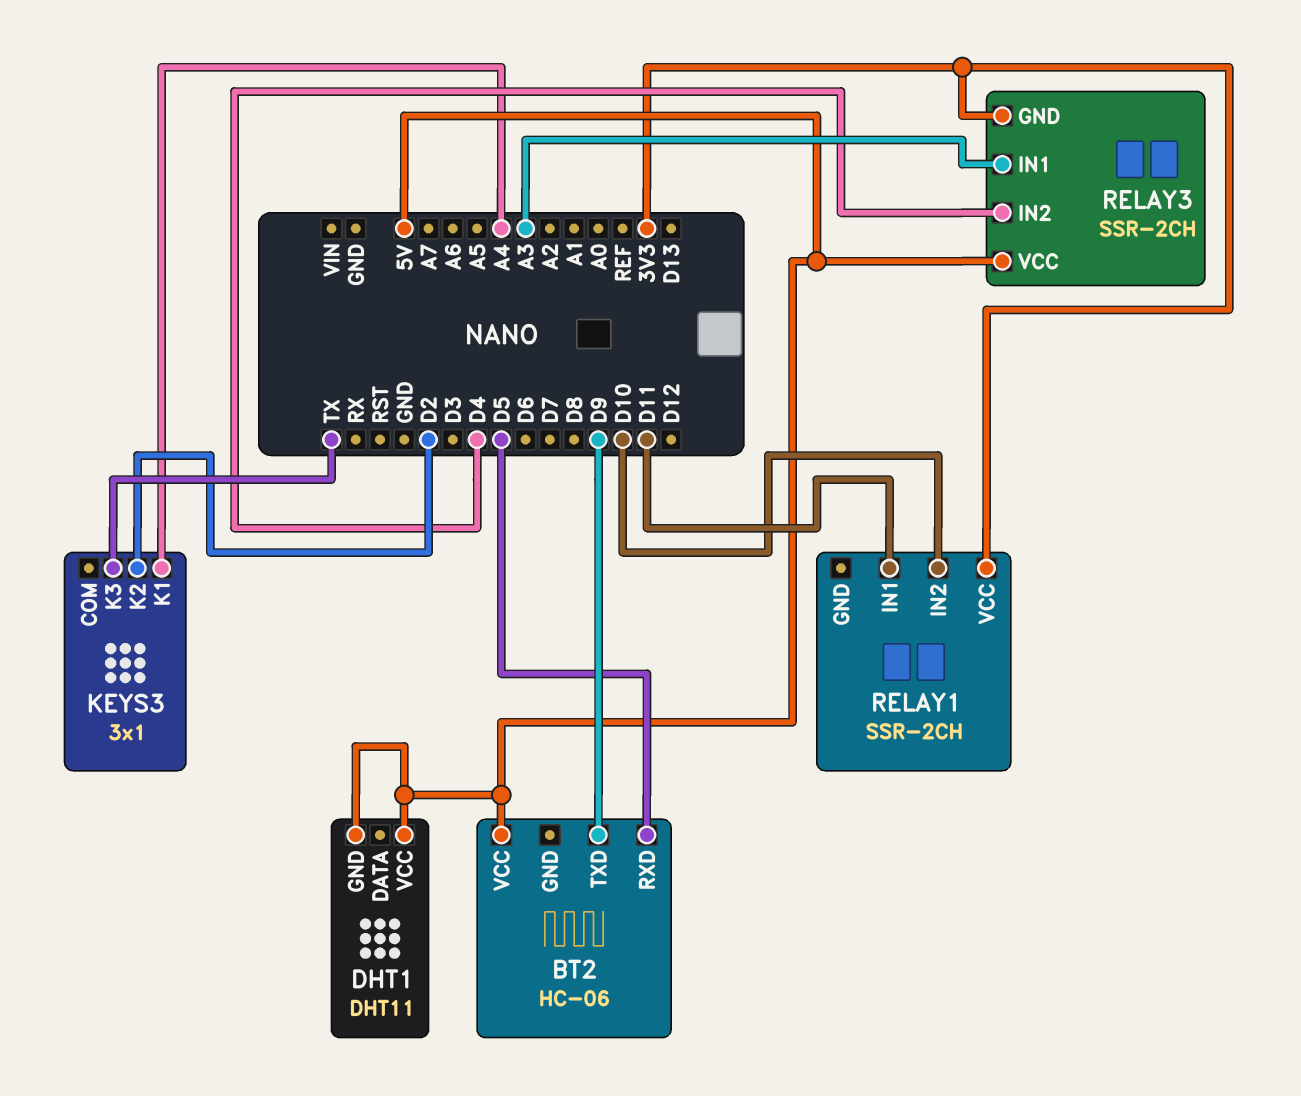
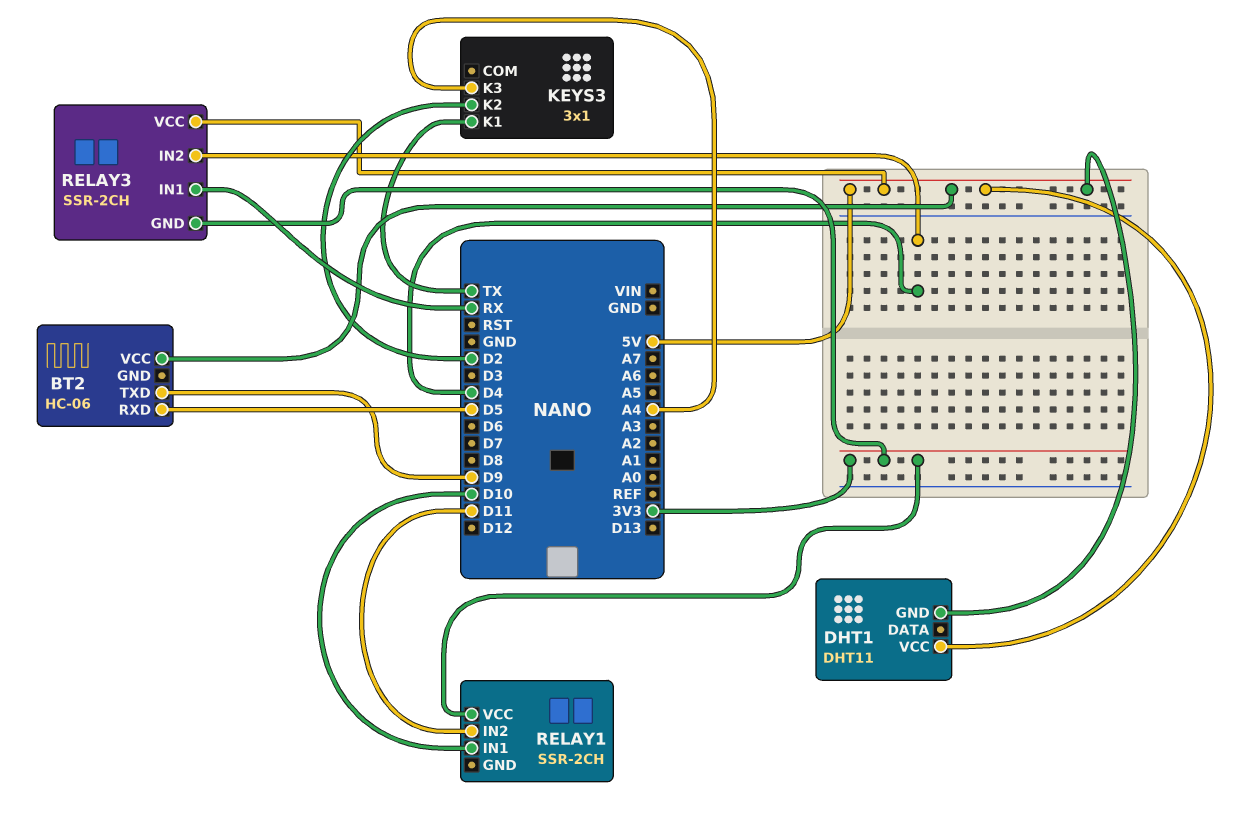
KEYS3 pin K1: A4 -> TX
KEYS3 pin K3: TX -> A4
RELAY1 pin IN1: D11 -> D10
RELAY1 pin IN2: D10 -> D11
RELAY3 pin IN1: A3 -> RX

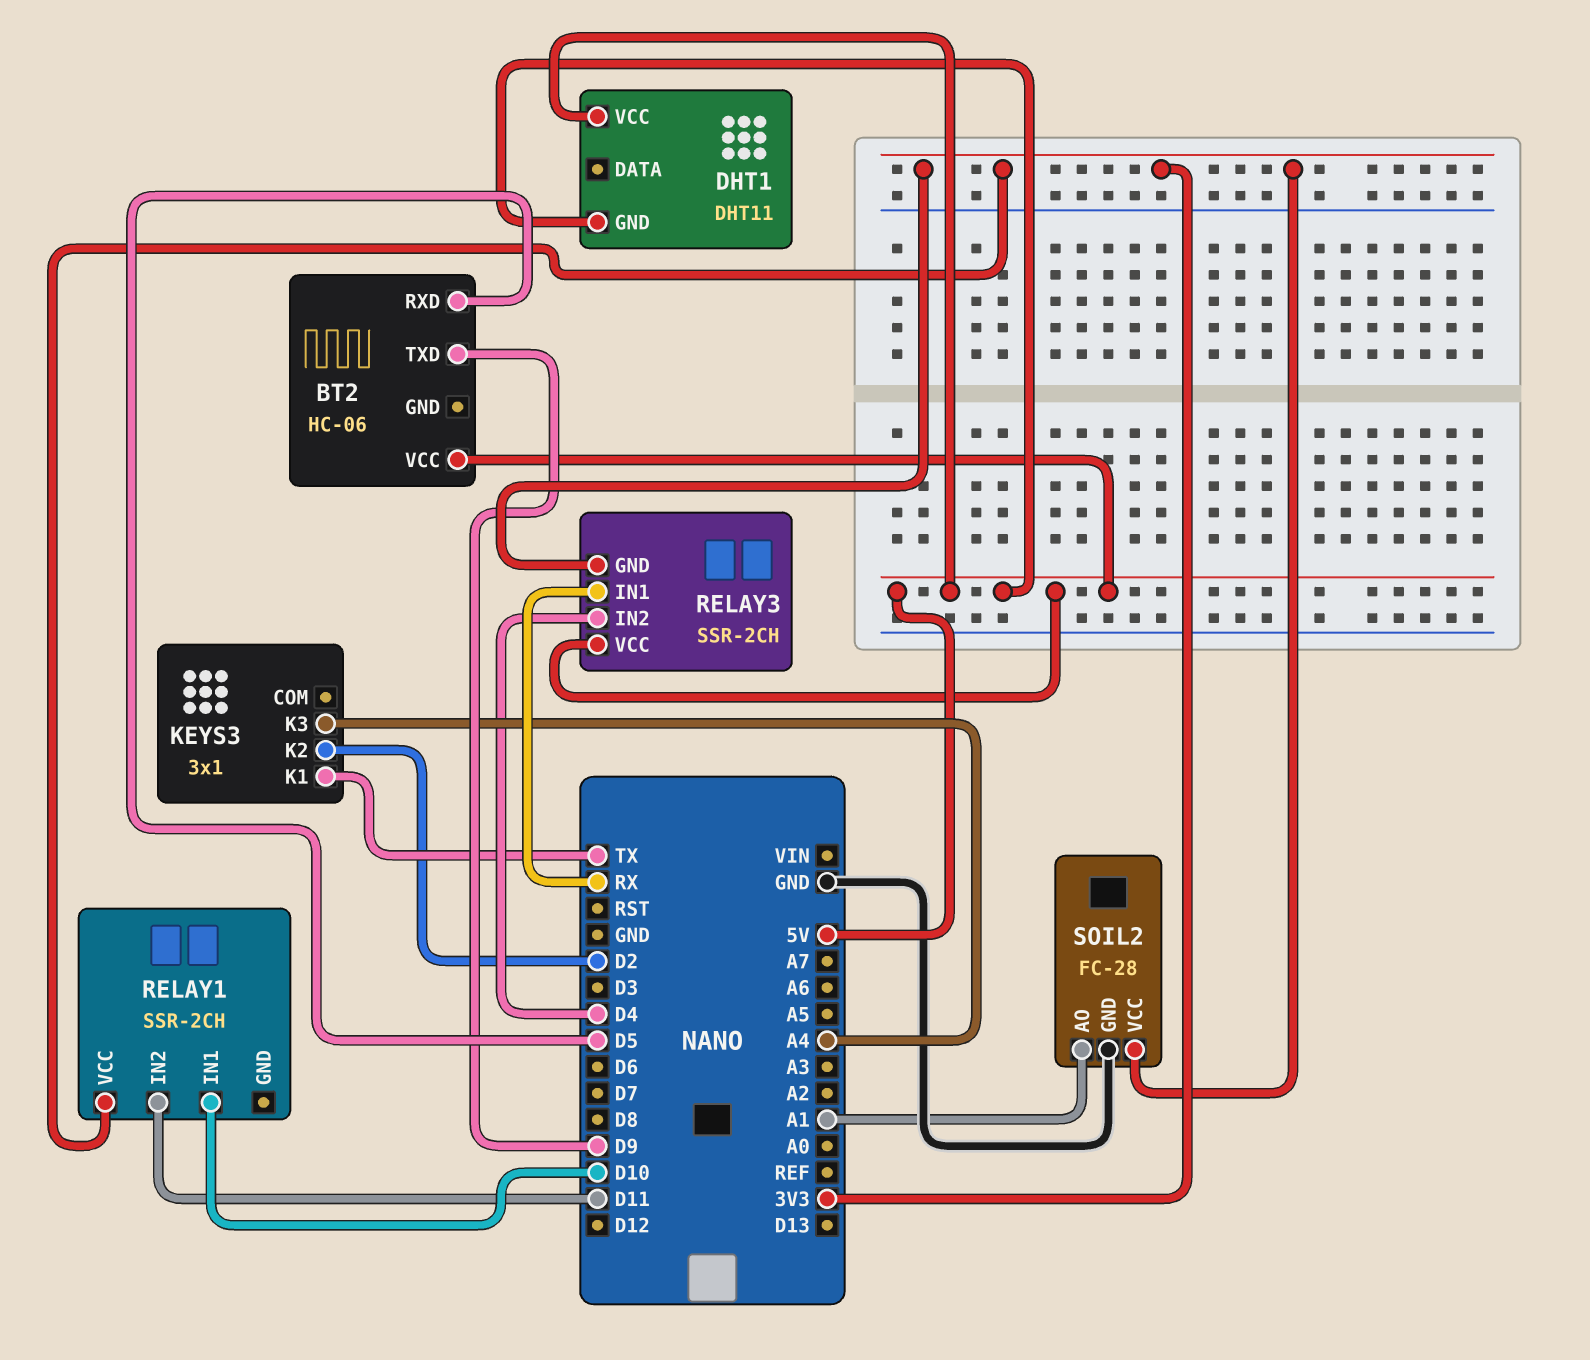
SOIL2: none -> FC-28
SOIL2 pin AO: none -> A1
SOIL2 pin GND: none -> GND
SOIL2 pin VCC: none -> 3V3

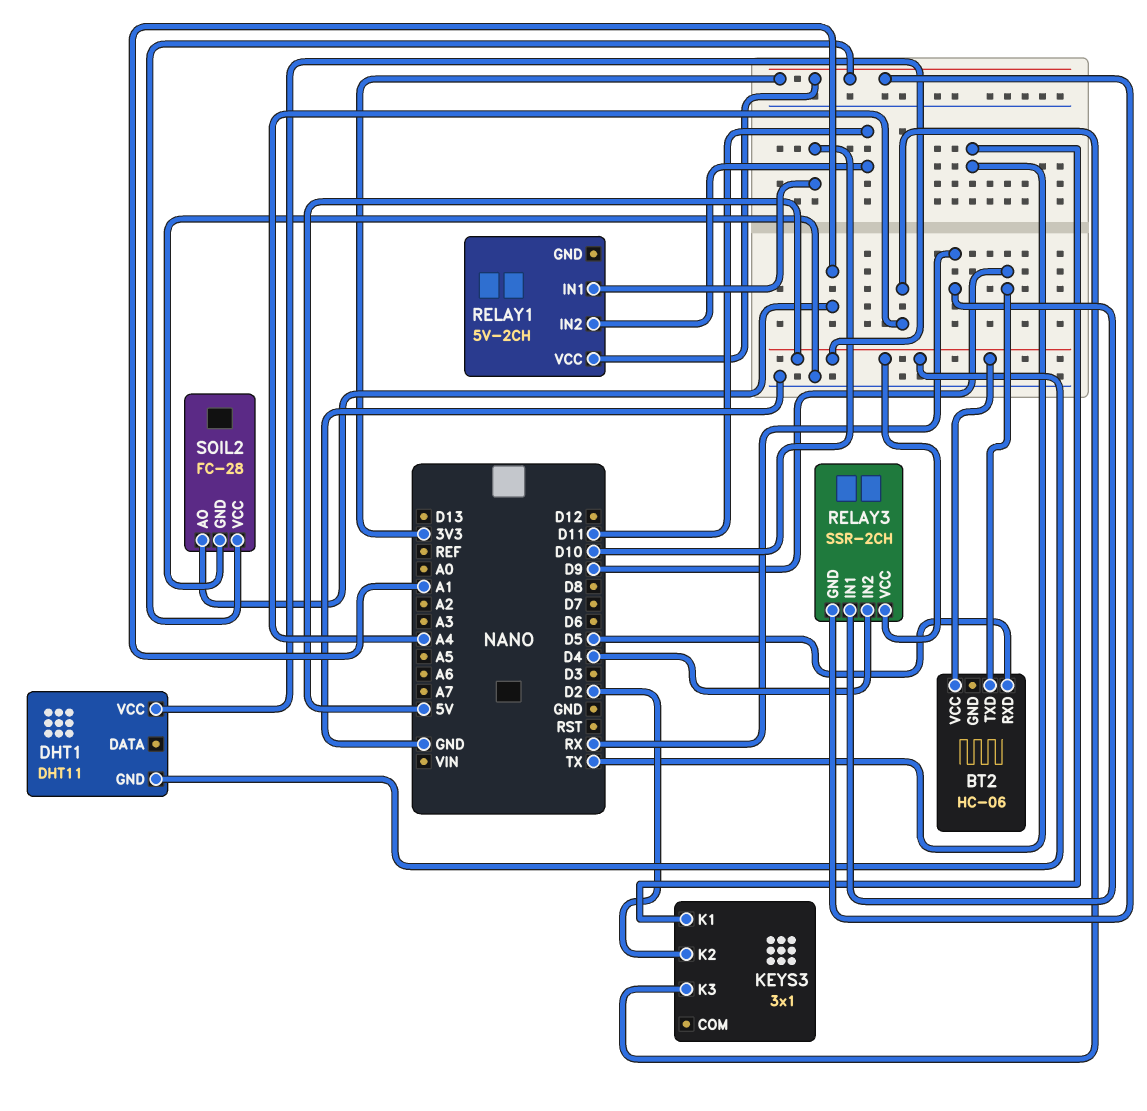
RELAY1: SSR-2CH -> 5V-2CH

